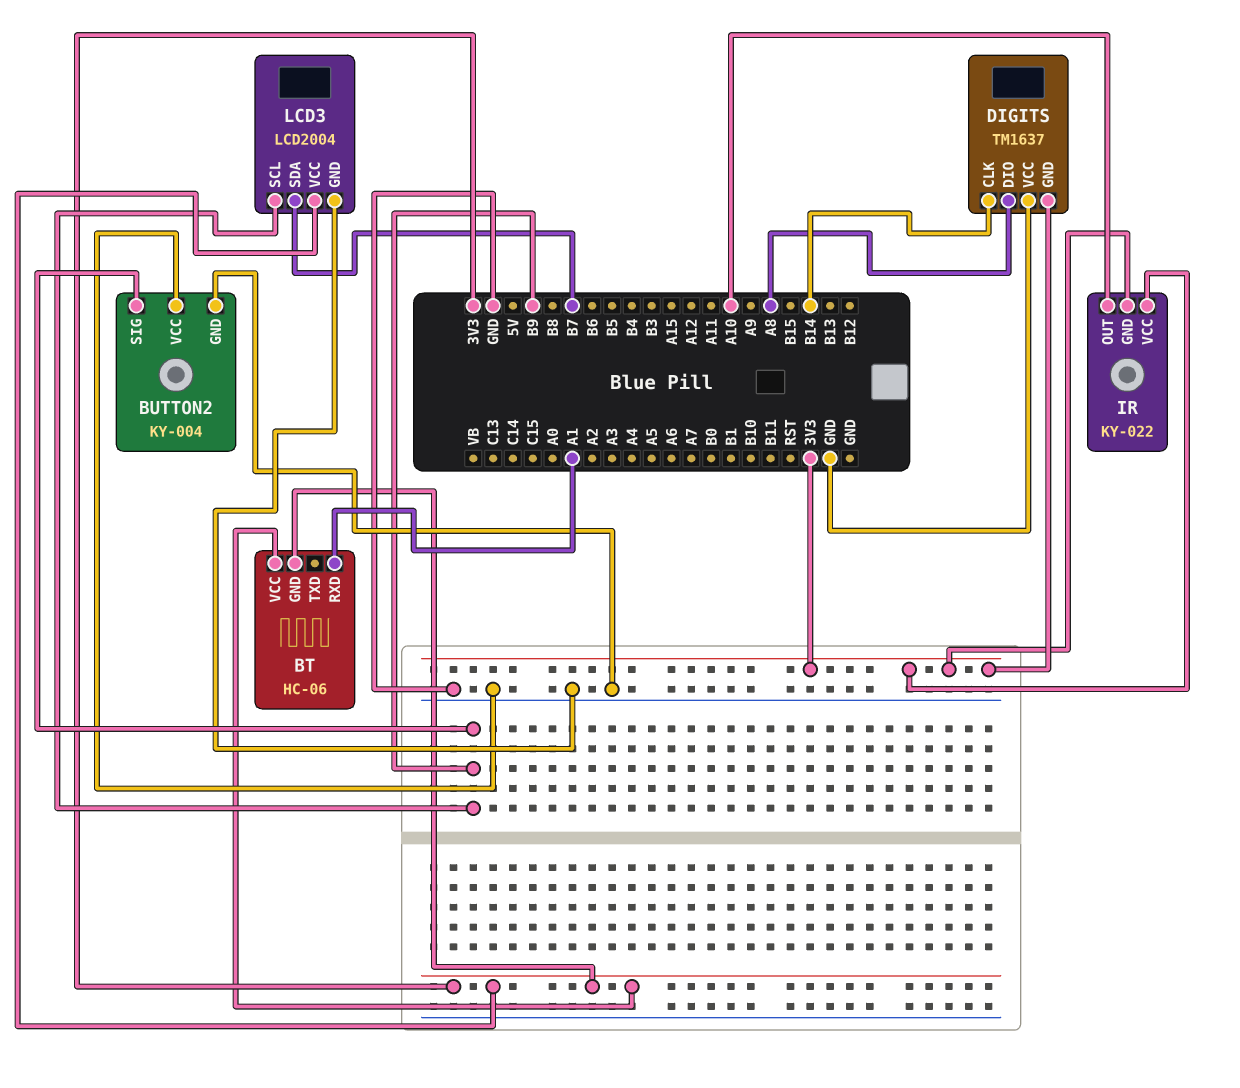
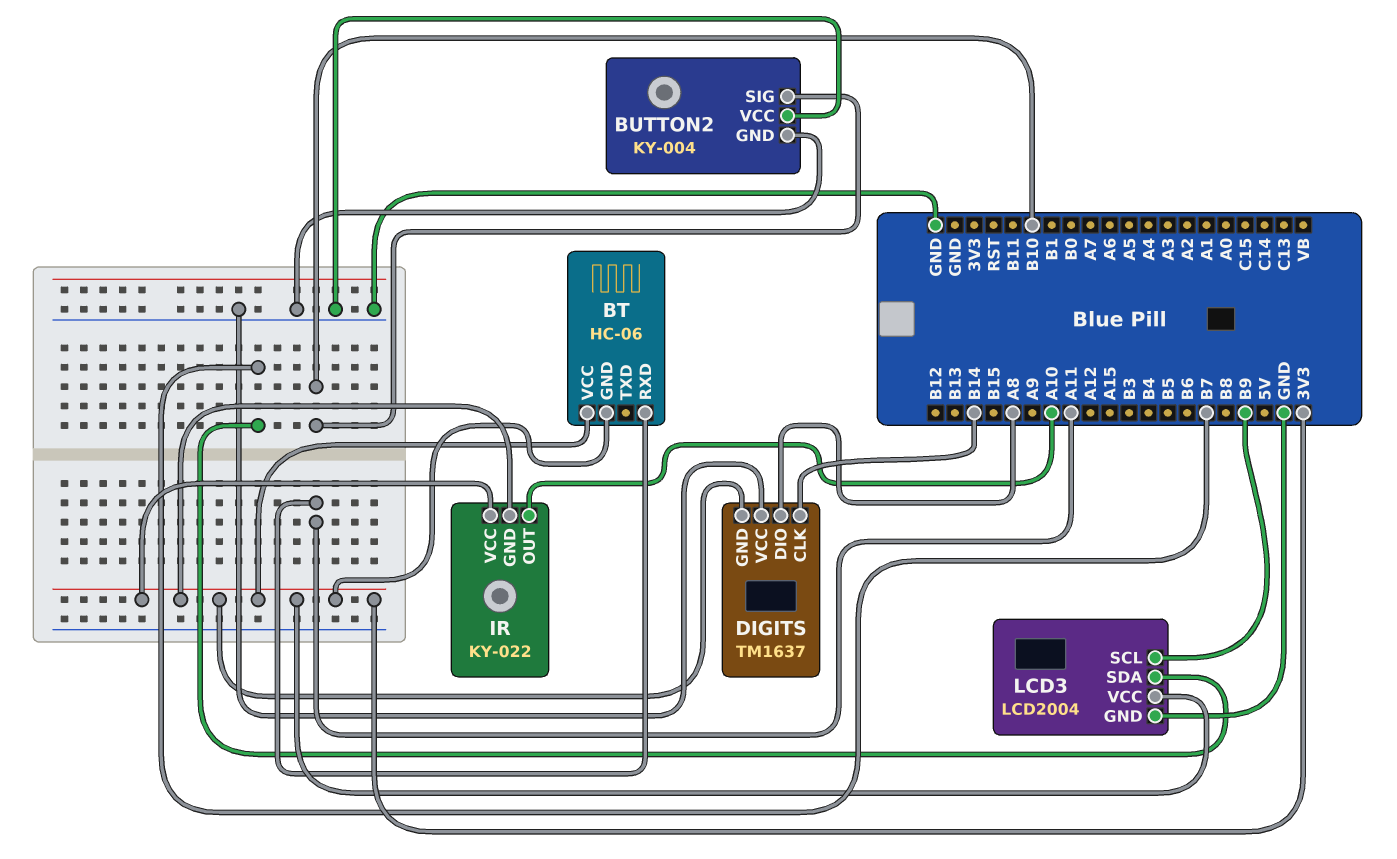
BT pin RXD: A1 -> A11
BUTTON2 pin SIG: B9 -> B10

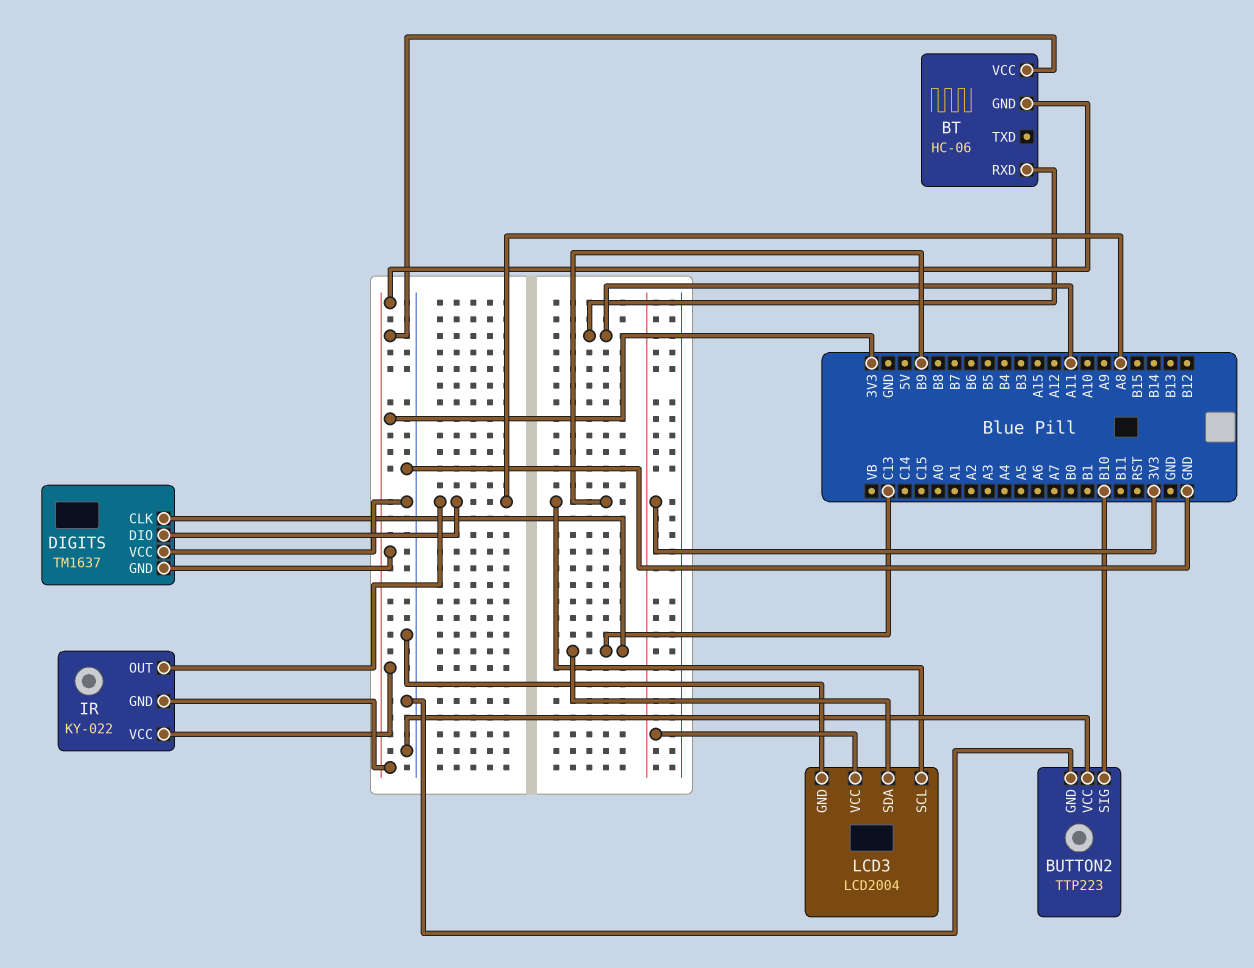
BUTTON2: KY-004 -> TTP223
DIGITS pin CLK: B14 -> C13
IR pin OUT: A10 -> A8
LCD3 pin SDA: B7 -> C13

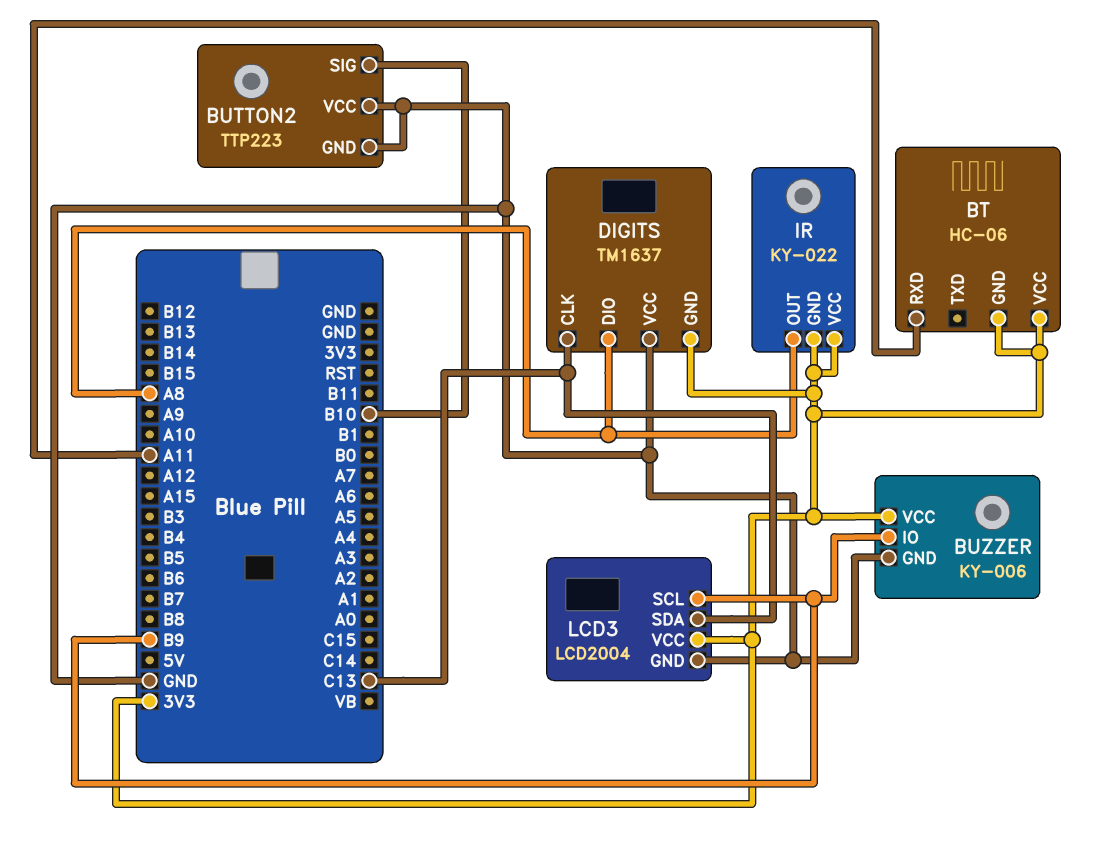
BUZZER: none -> KY-006
BUZZER pin GND: none -> GND
BUZZER pin IO: none -> B9
BUZZER pin VCC: none -> 3V3

